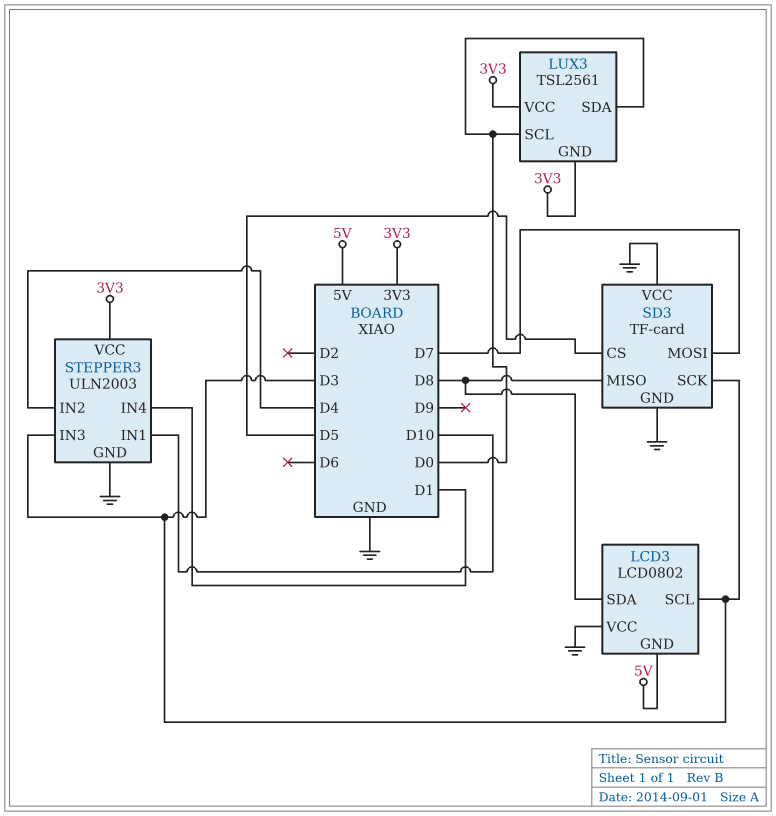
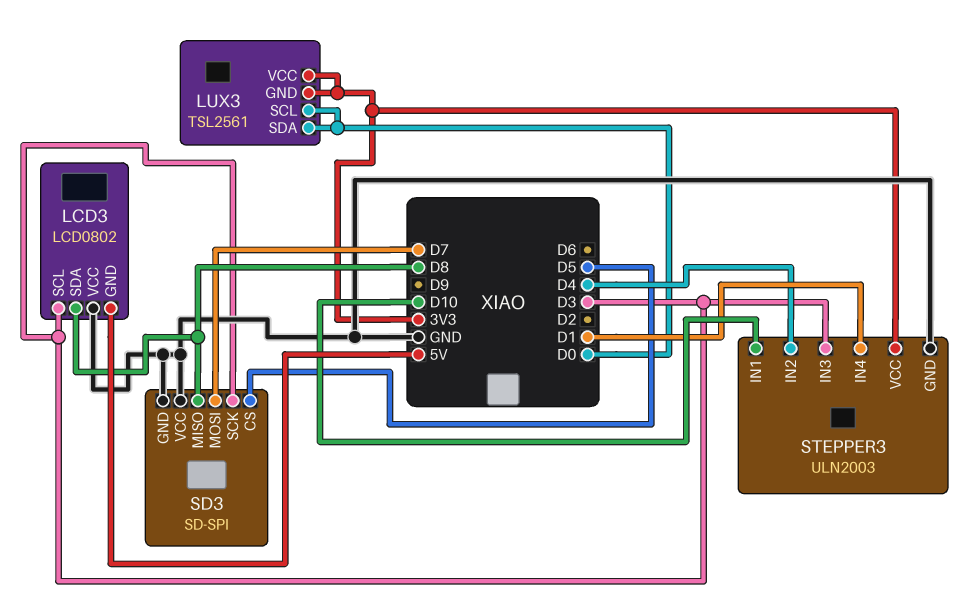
SD3: TF-card -> SD-SPI

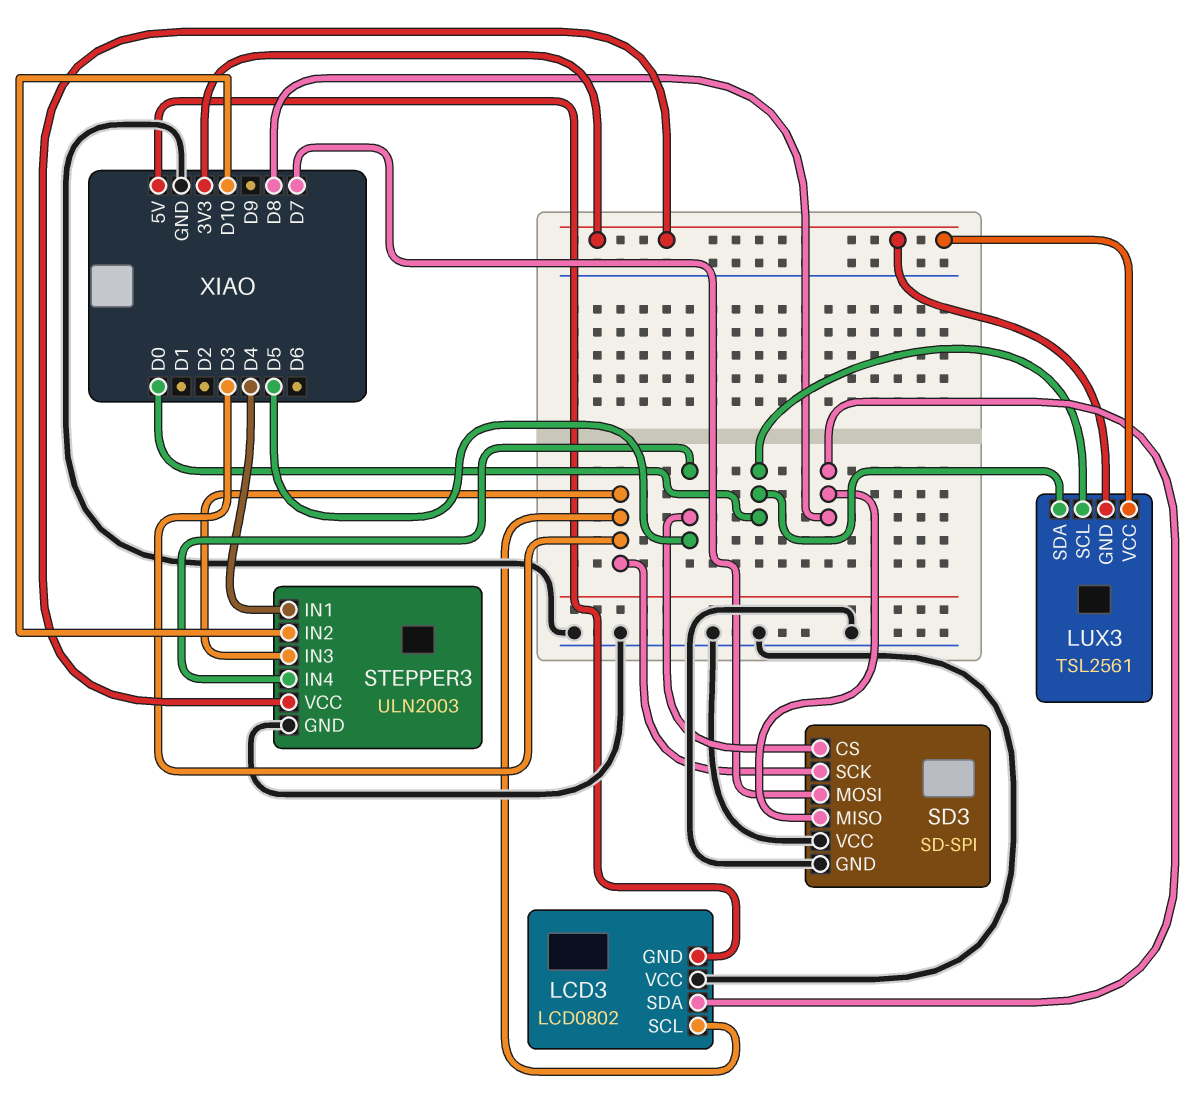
STEPPER3 pin IN1: D10 -> D4
STEPPER3 pin IN2: D4 -> D10
STEPPER3 pin IN4: D1 -> D5

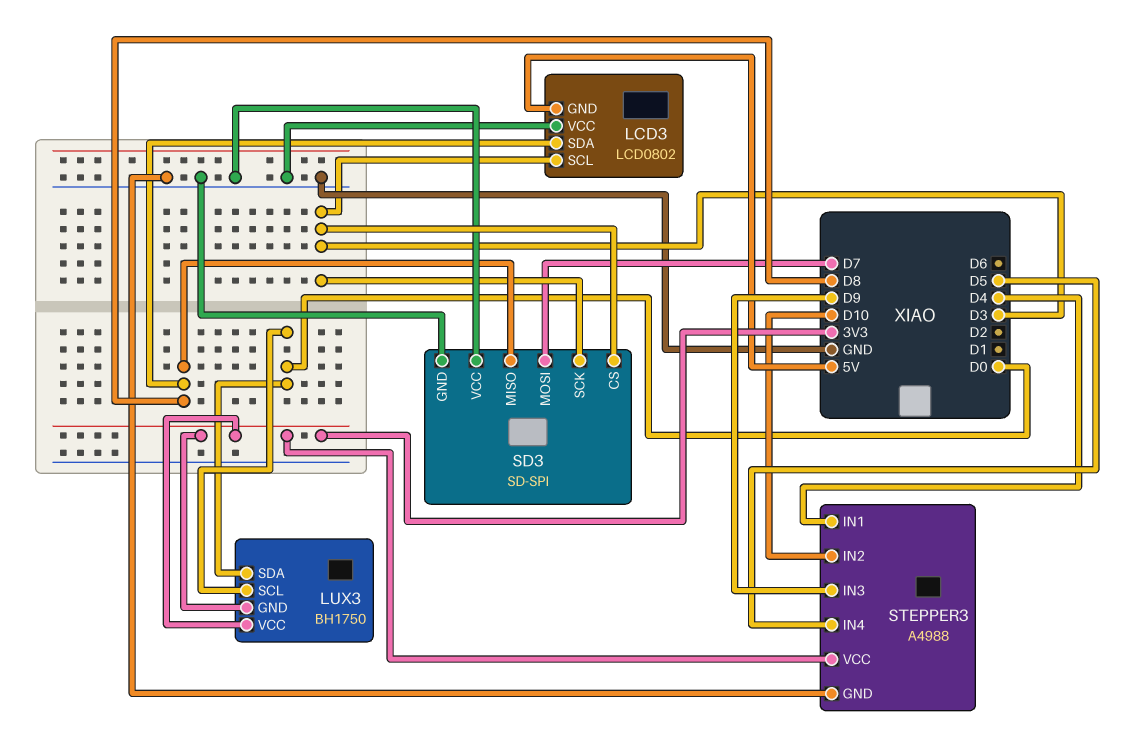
LUX3: TSL2561 -> BH1750
SD3 pin CS: D5 -> D3
STEPPER3: ULN2003 -> A4988
STEPPER3 pin IN3: D3 -> D9

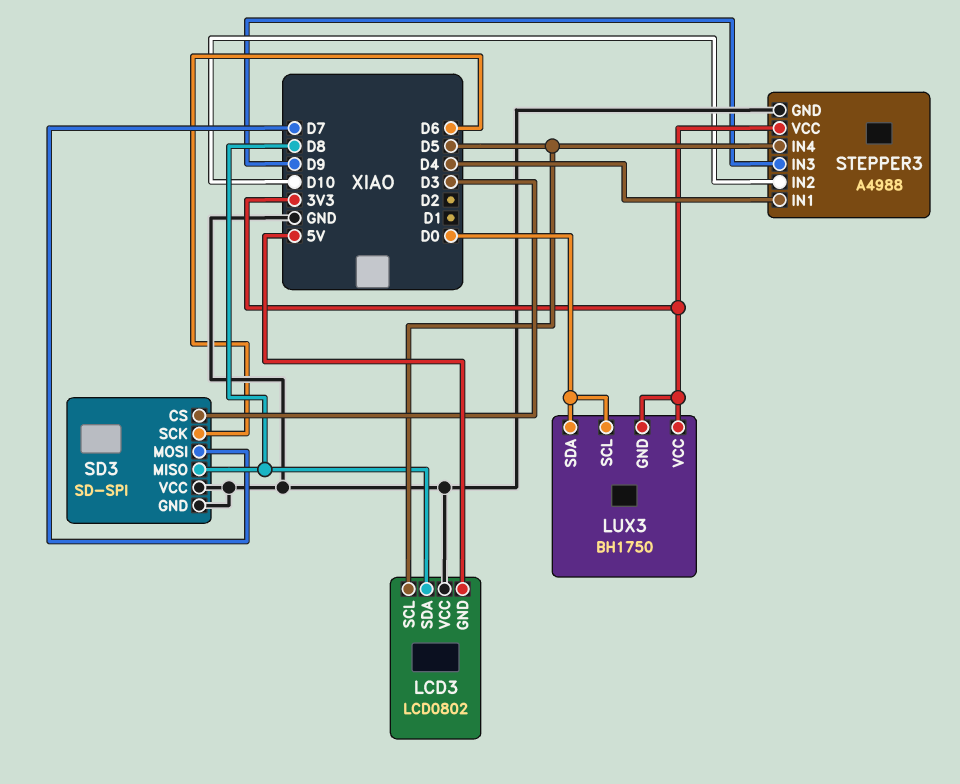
LCD3 pin SCL: D3 -> D5
SD3 pin SCK: D3 -> D6

